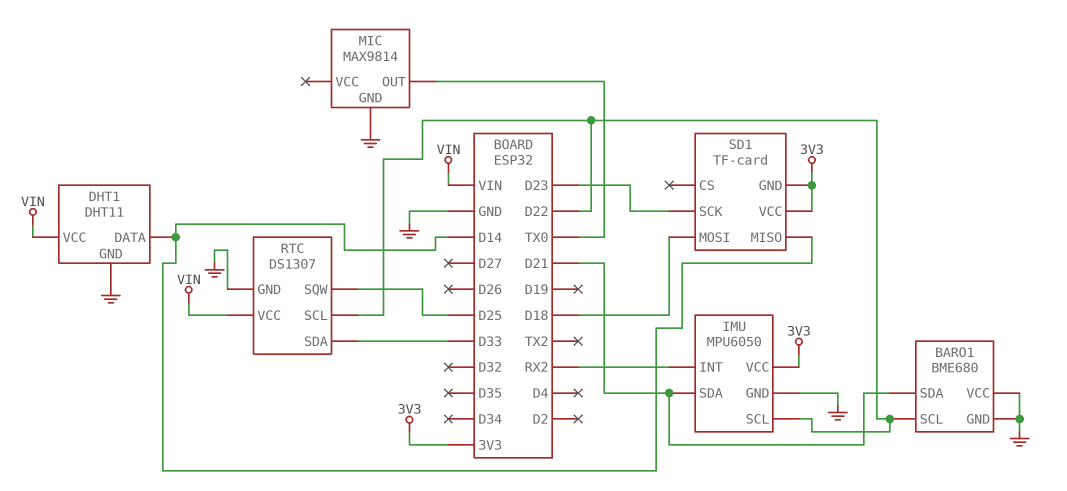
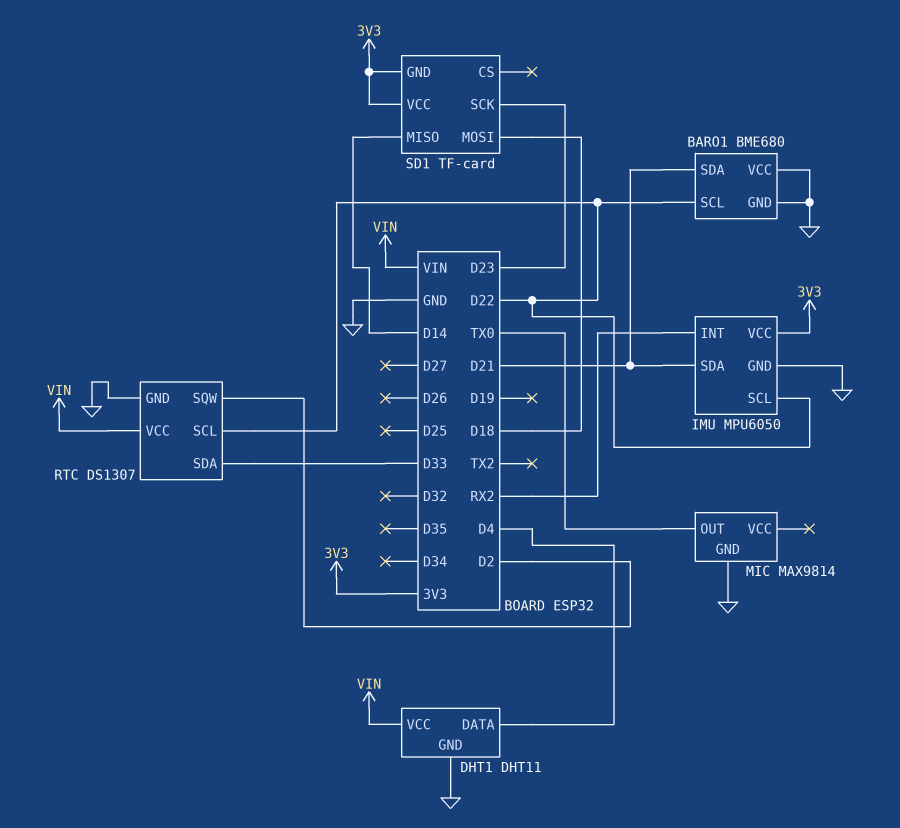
DHT1 pin DATA: D14 -> D4
RTC pin SQW: D25 -> D2

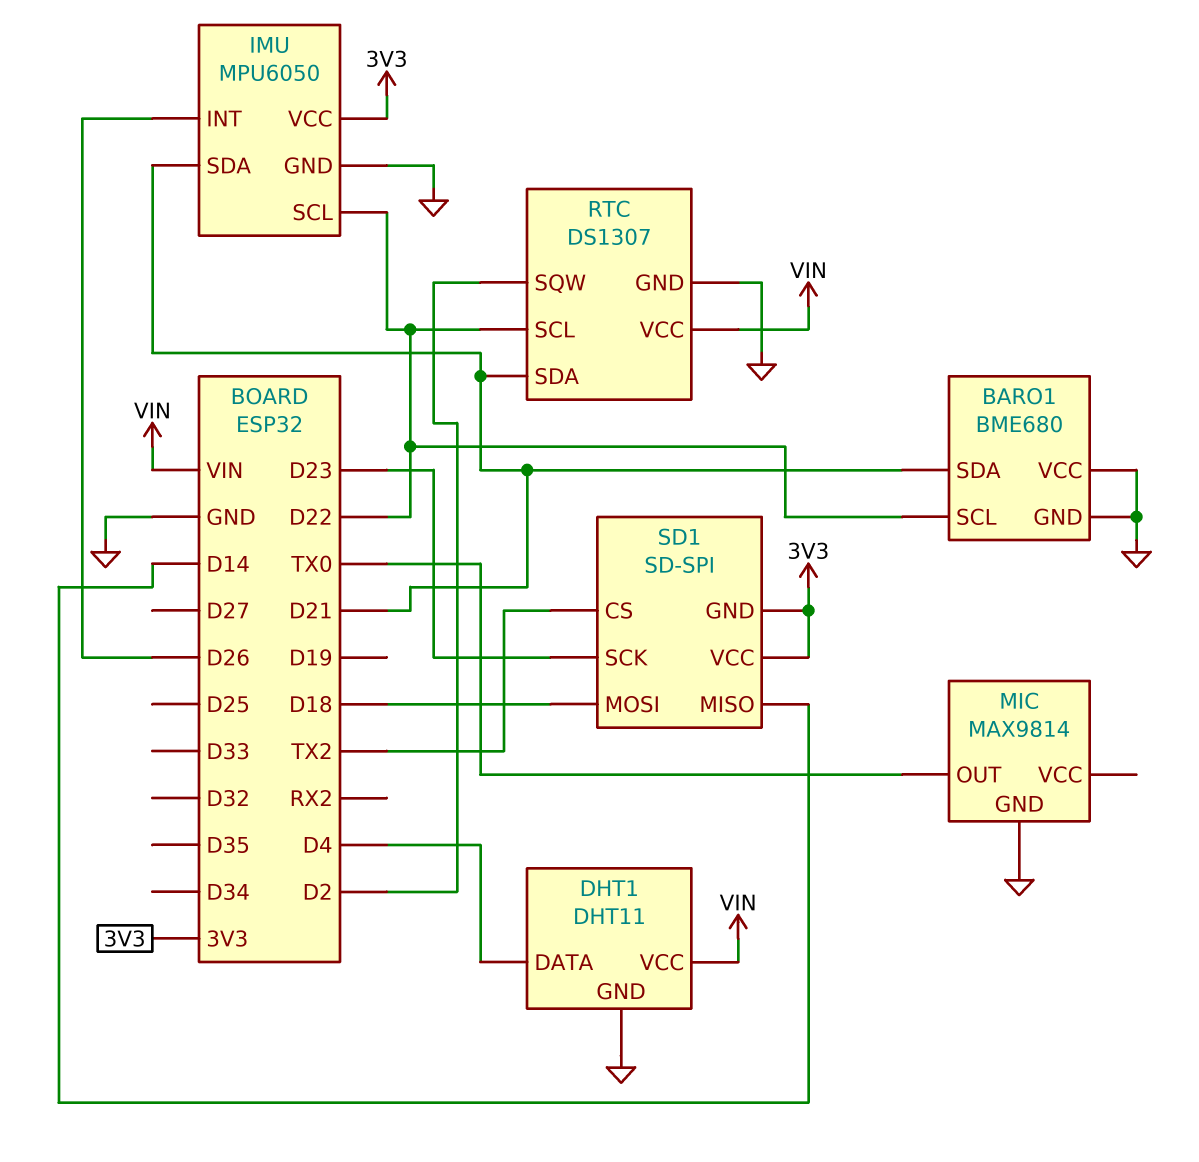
IMU pin INT: RX2 -> D26
RTC pin SDA: D33 -> D21
SD1: TF-card -> SD-SPI
SD1 pin CS: none -> TX2

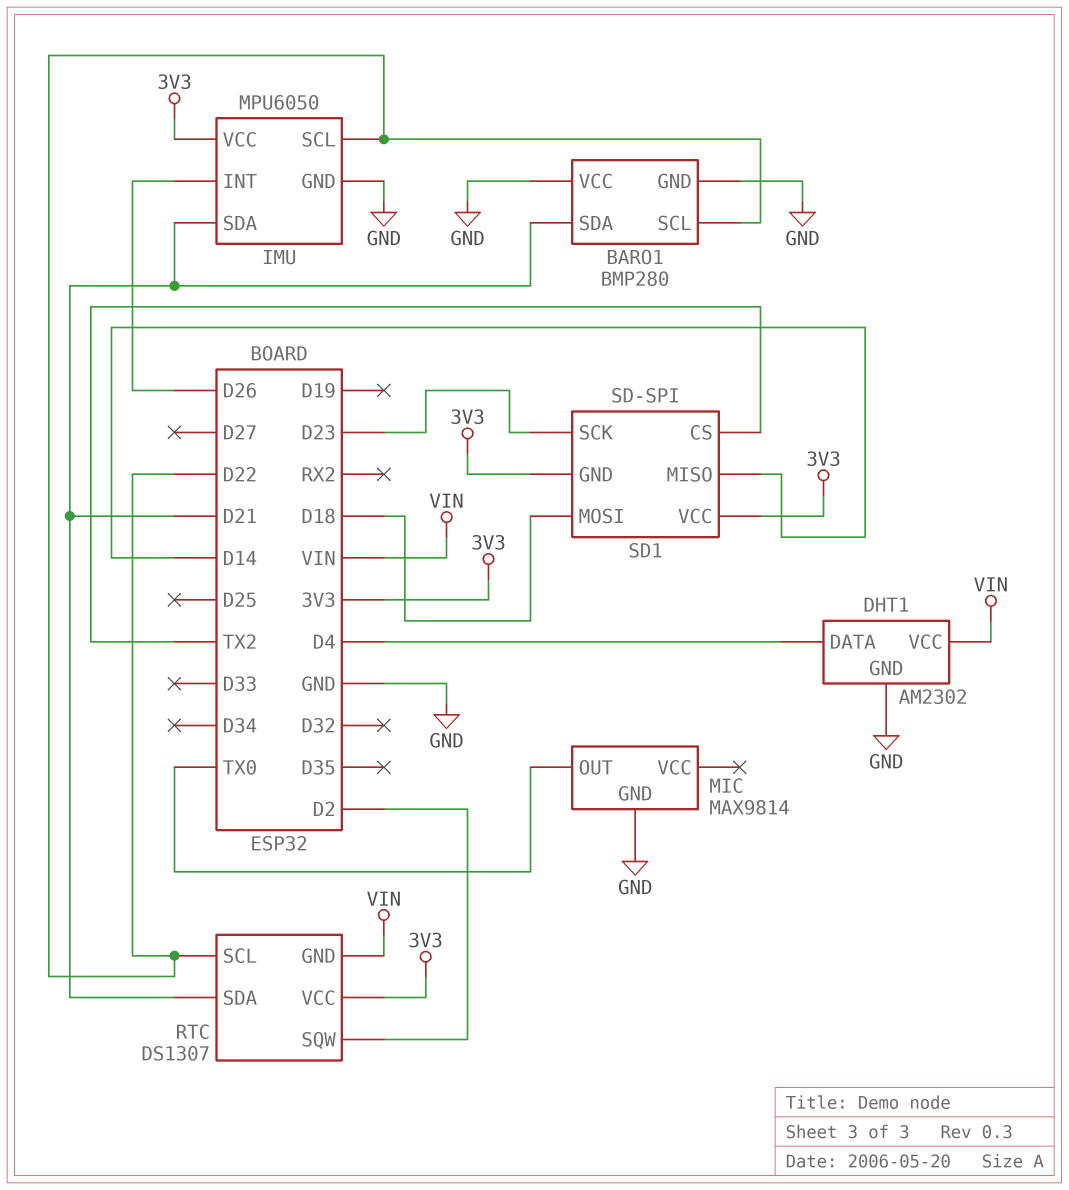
BARO1: BME680 -> BMP280
DHT1: DHT11 -> AM2302
RTC pin GND: GND -> VIN
RTC pin VCC: VIN -> 3V3

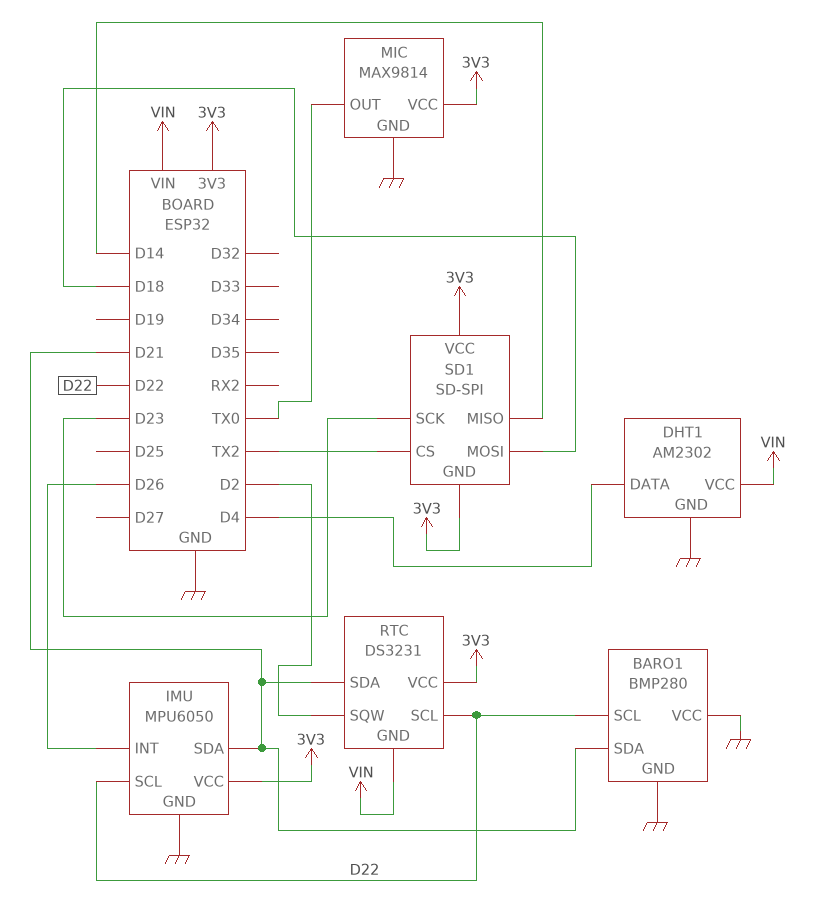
MIC pin VCC: none -> 3V3
RTC: DS1307 -> DS3231

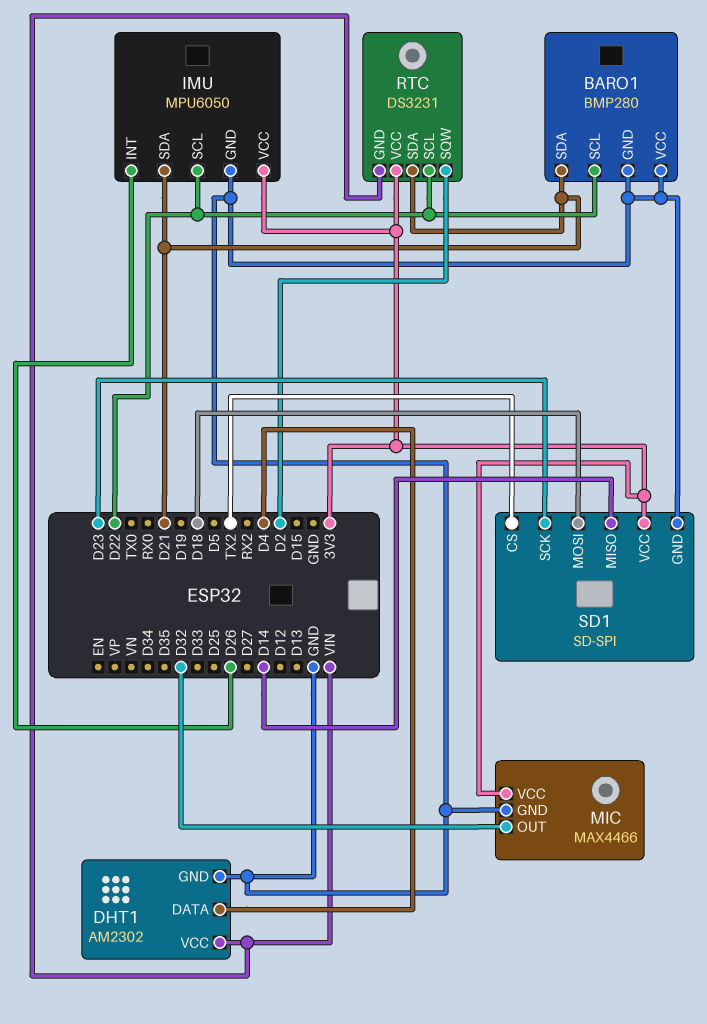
MIC: MAX9814 -> MAX4466
MIC pin OUT: TX0 -> D32
SD1 pin GND: 3V3 -> GND

